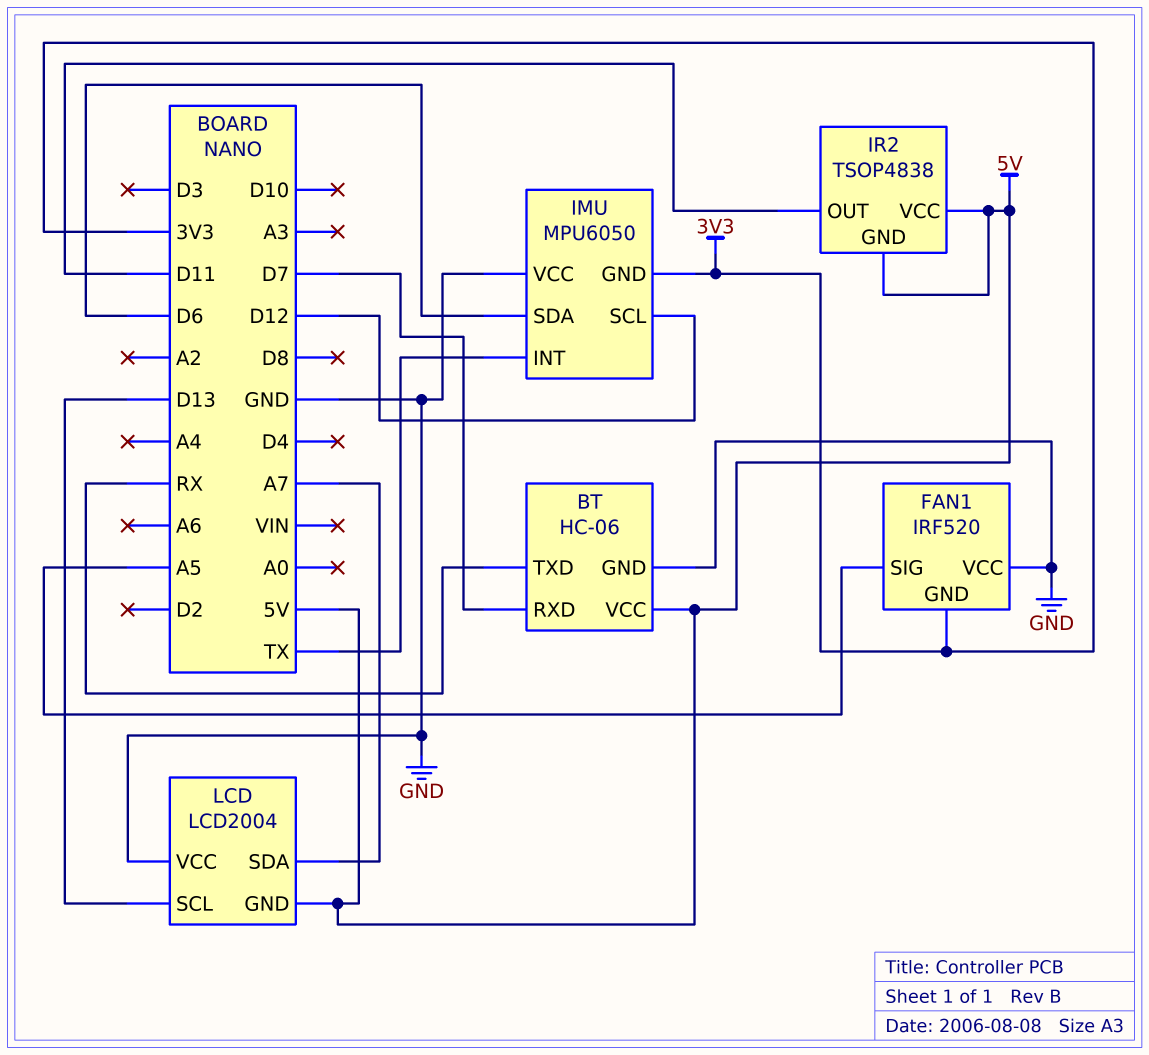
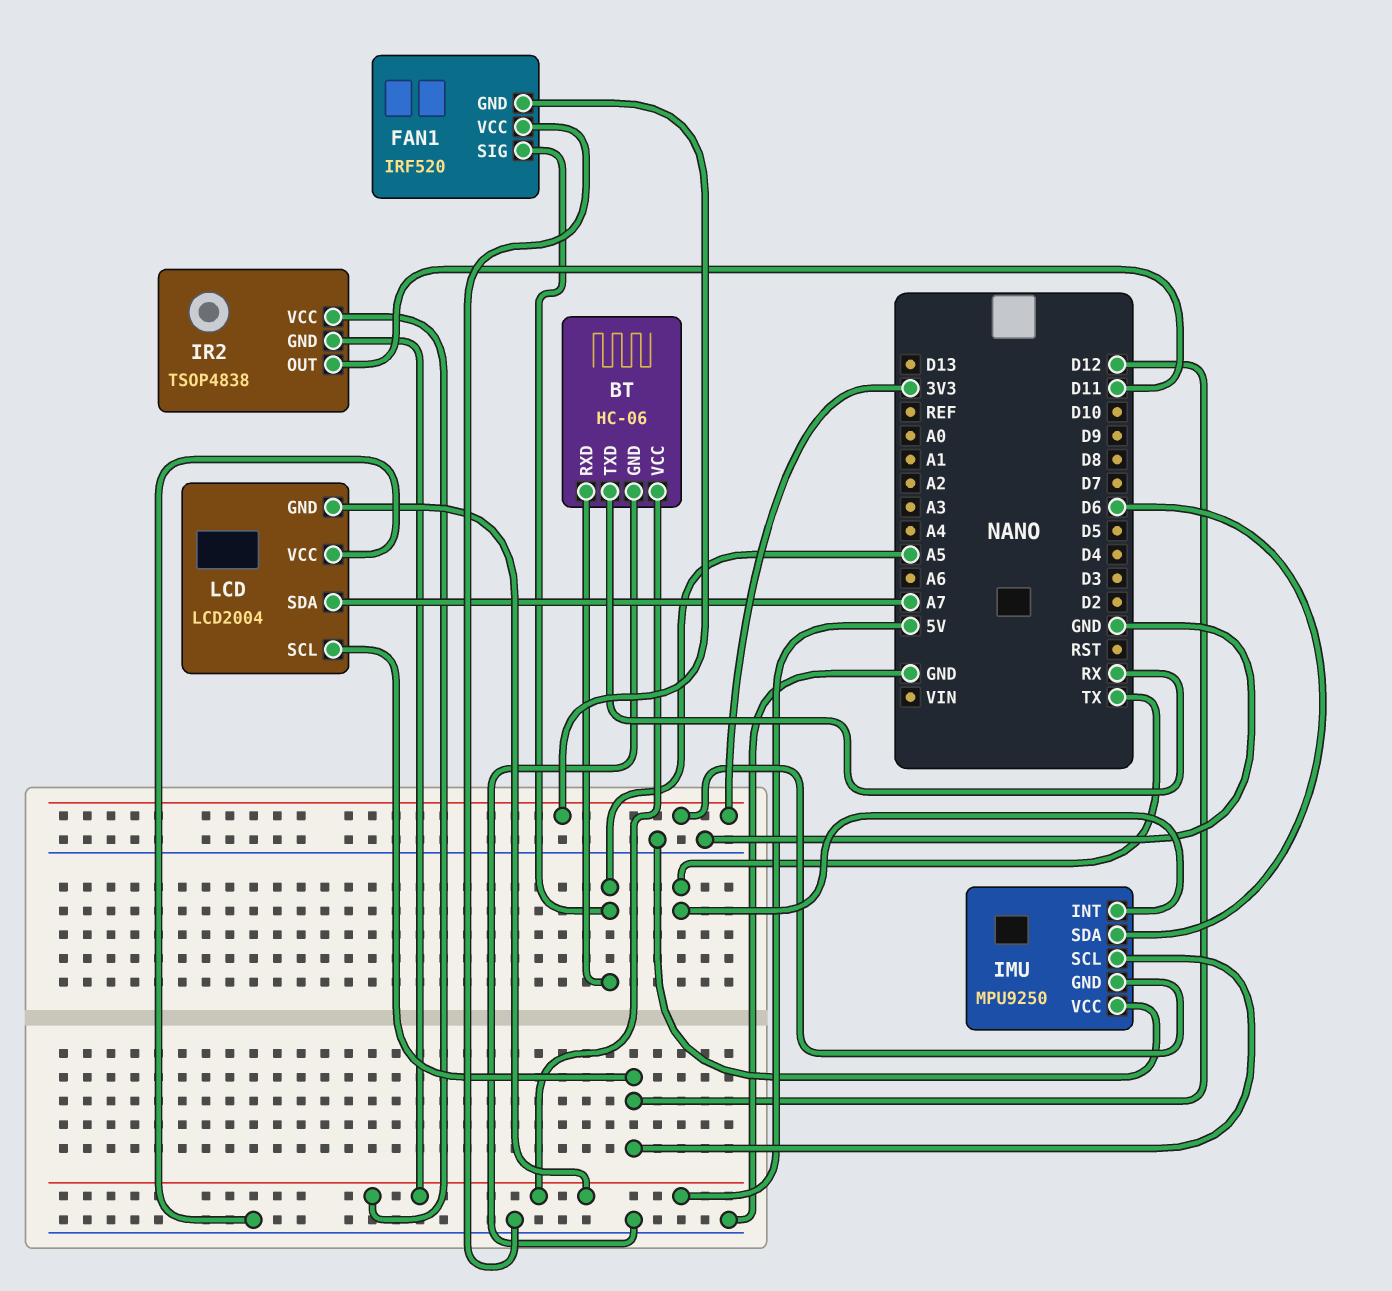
BT pin RXD: D7 -> A5
IMU: MPU6050 -> MPU9250
LCD pin SCL: D13 -> D12

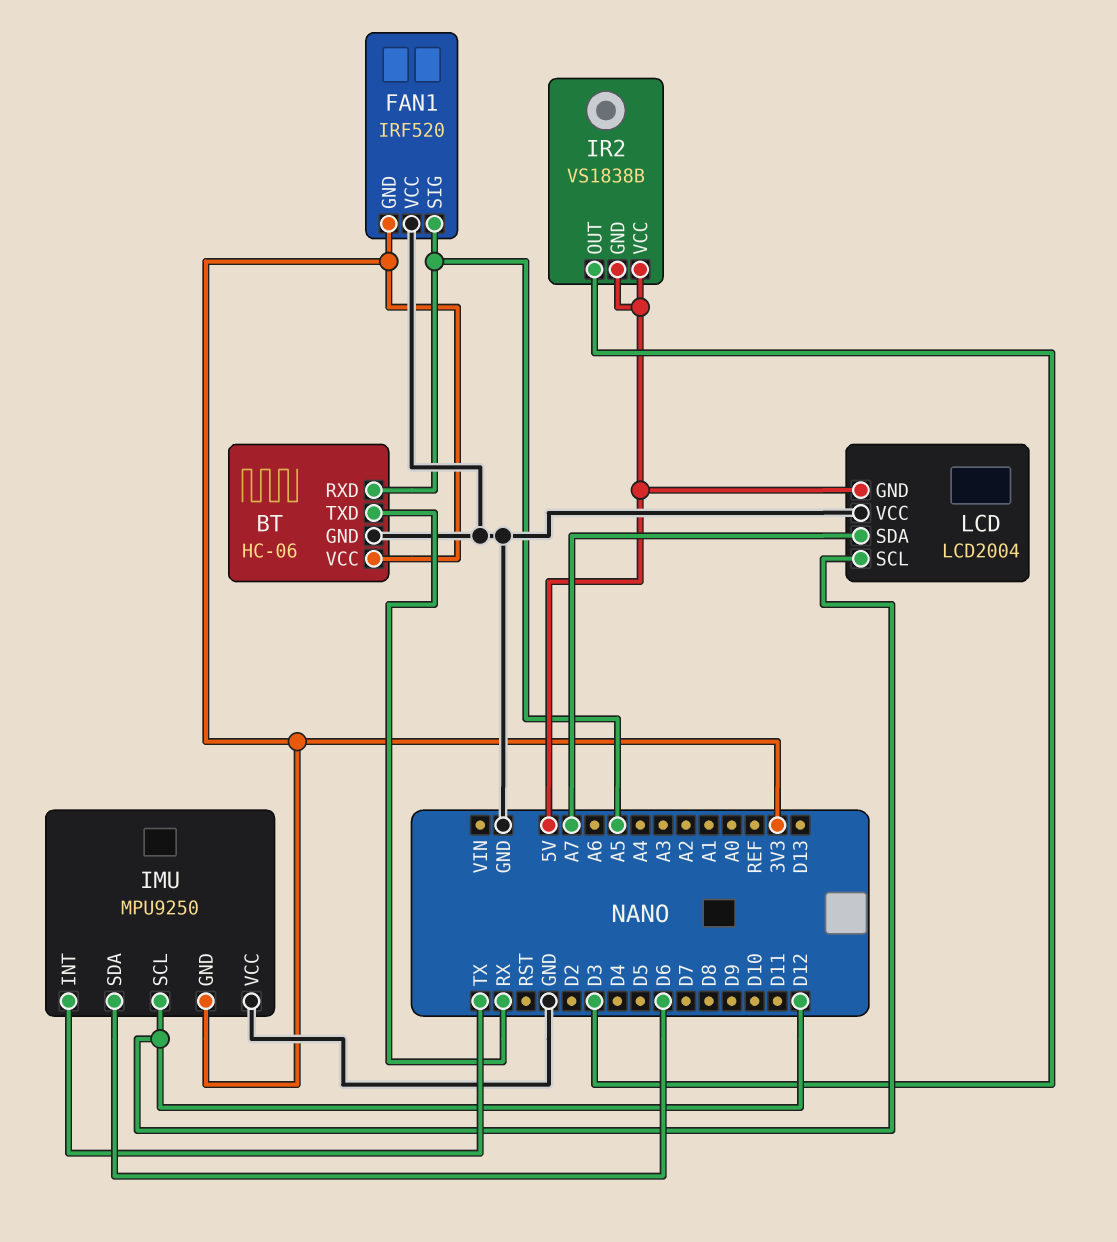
BT pin VCC: 5V -> 3V3
IR2: TSOP4838 -> VS1838B
IR2 pin OUT: D11 -> D3

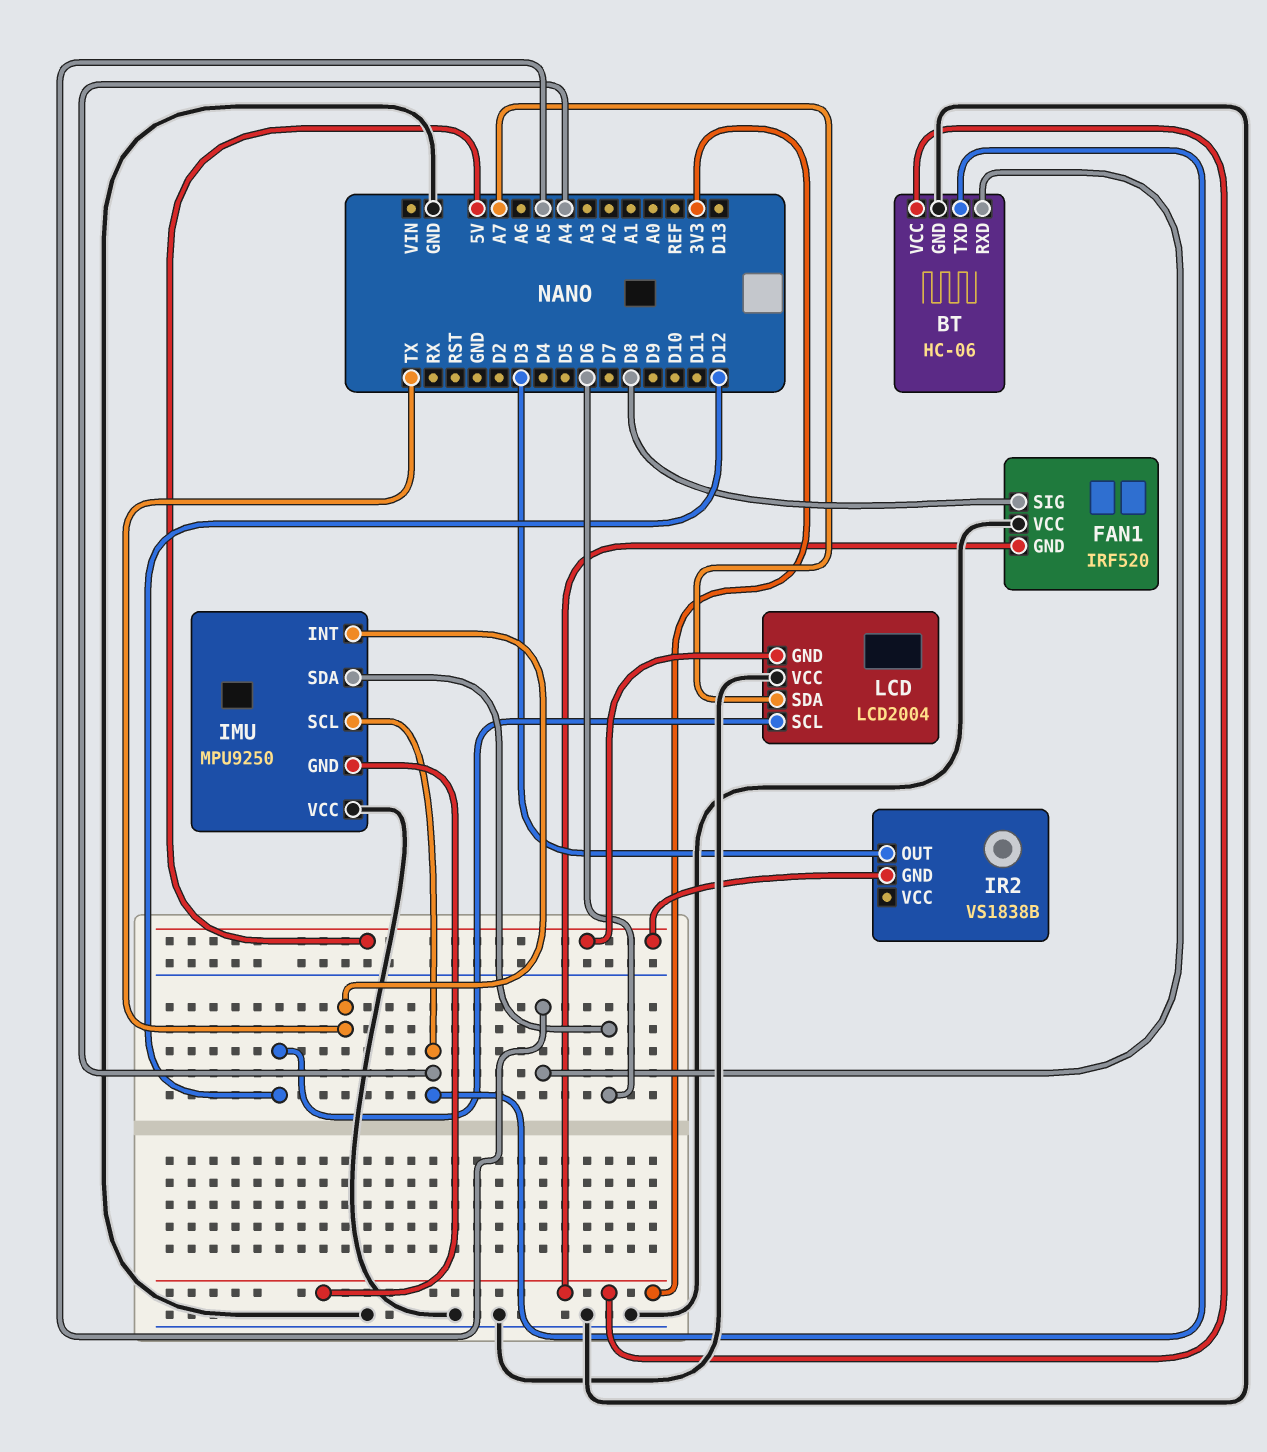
BT pin TXD: RX -> A4
FAN1 pin SIG: A5 -> D8
IMU pin SCL: D12 -> A4
IR2 pin VCC: 5V -> none

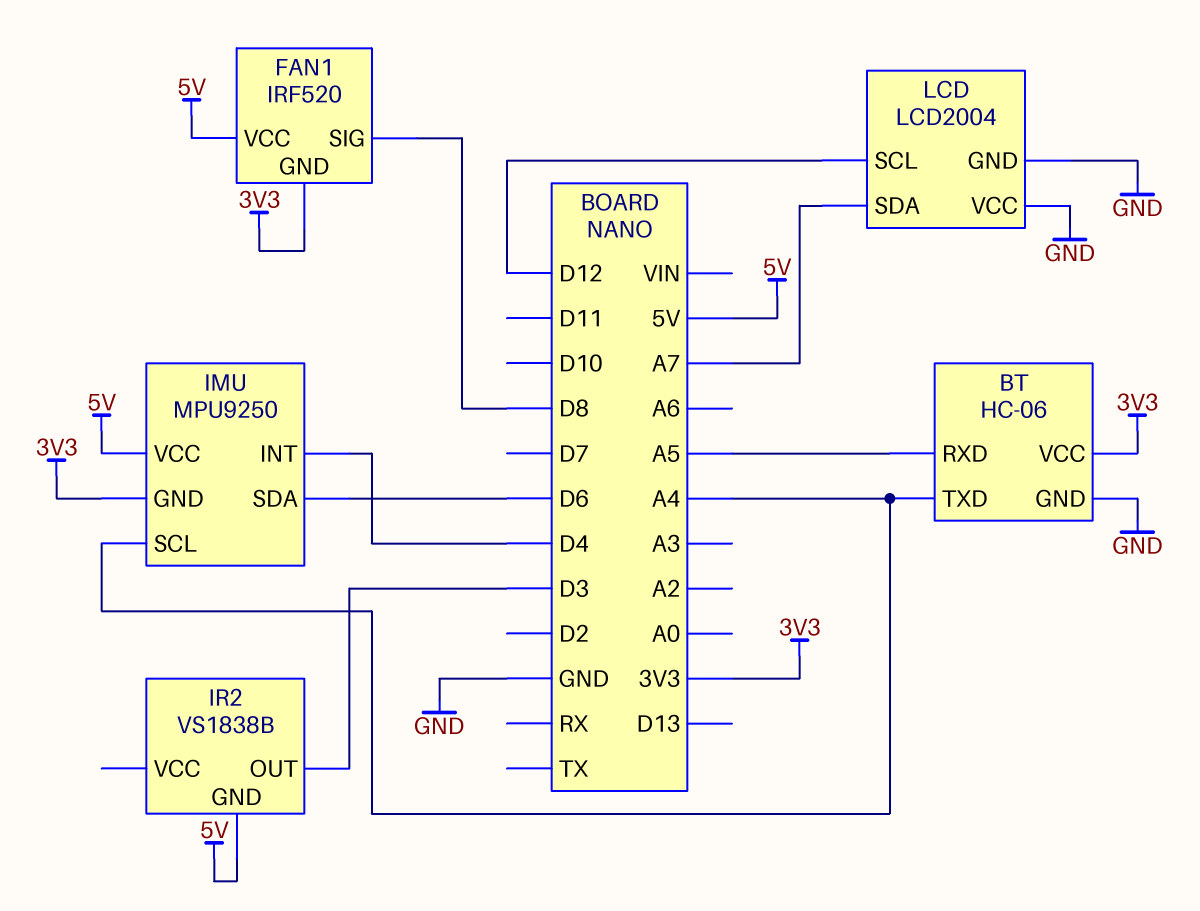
FAN1 pin VCC: GND -> 5V
IMU pin INT: TX -> D4
IMU pin VCC: GND -> 5V
LCD pin GND: 5V -> GND

